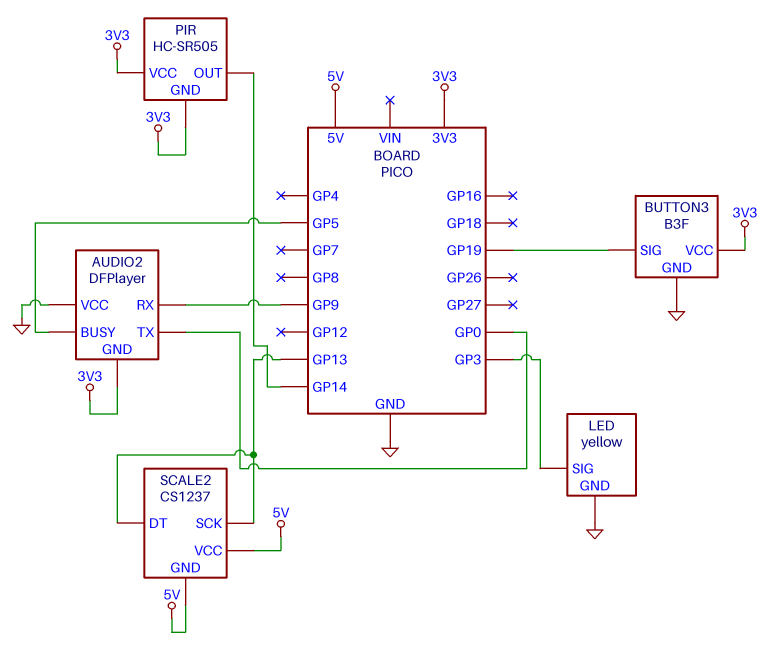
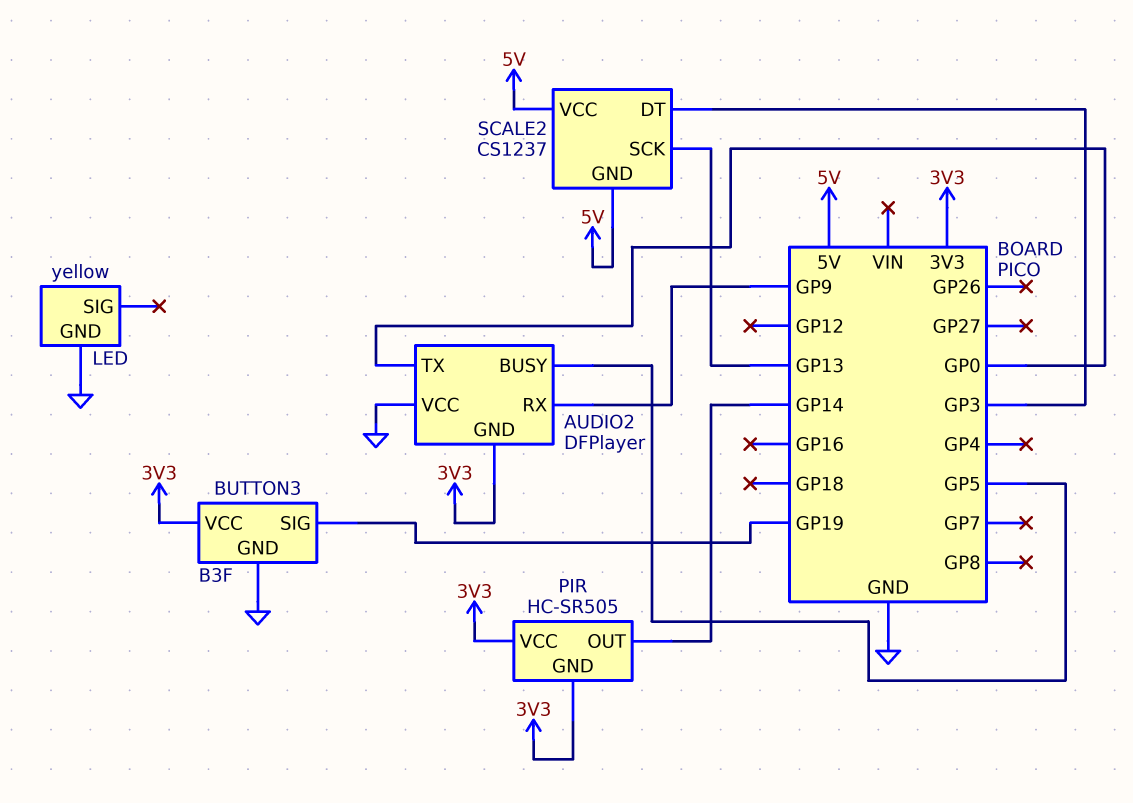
LED pin SIG: GP3 -> none
SCALE2 pin DT: GP13 -> GP3

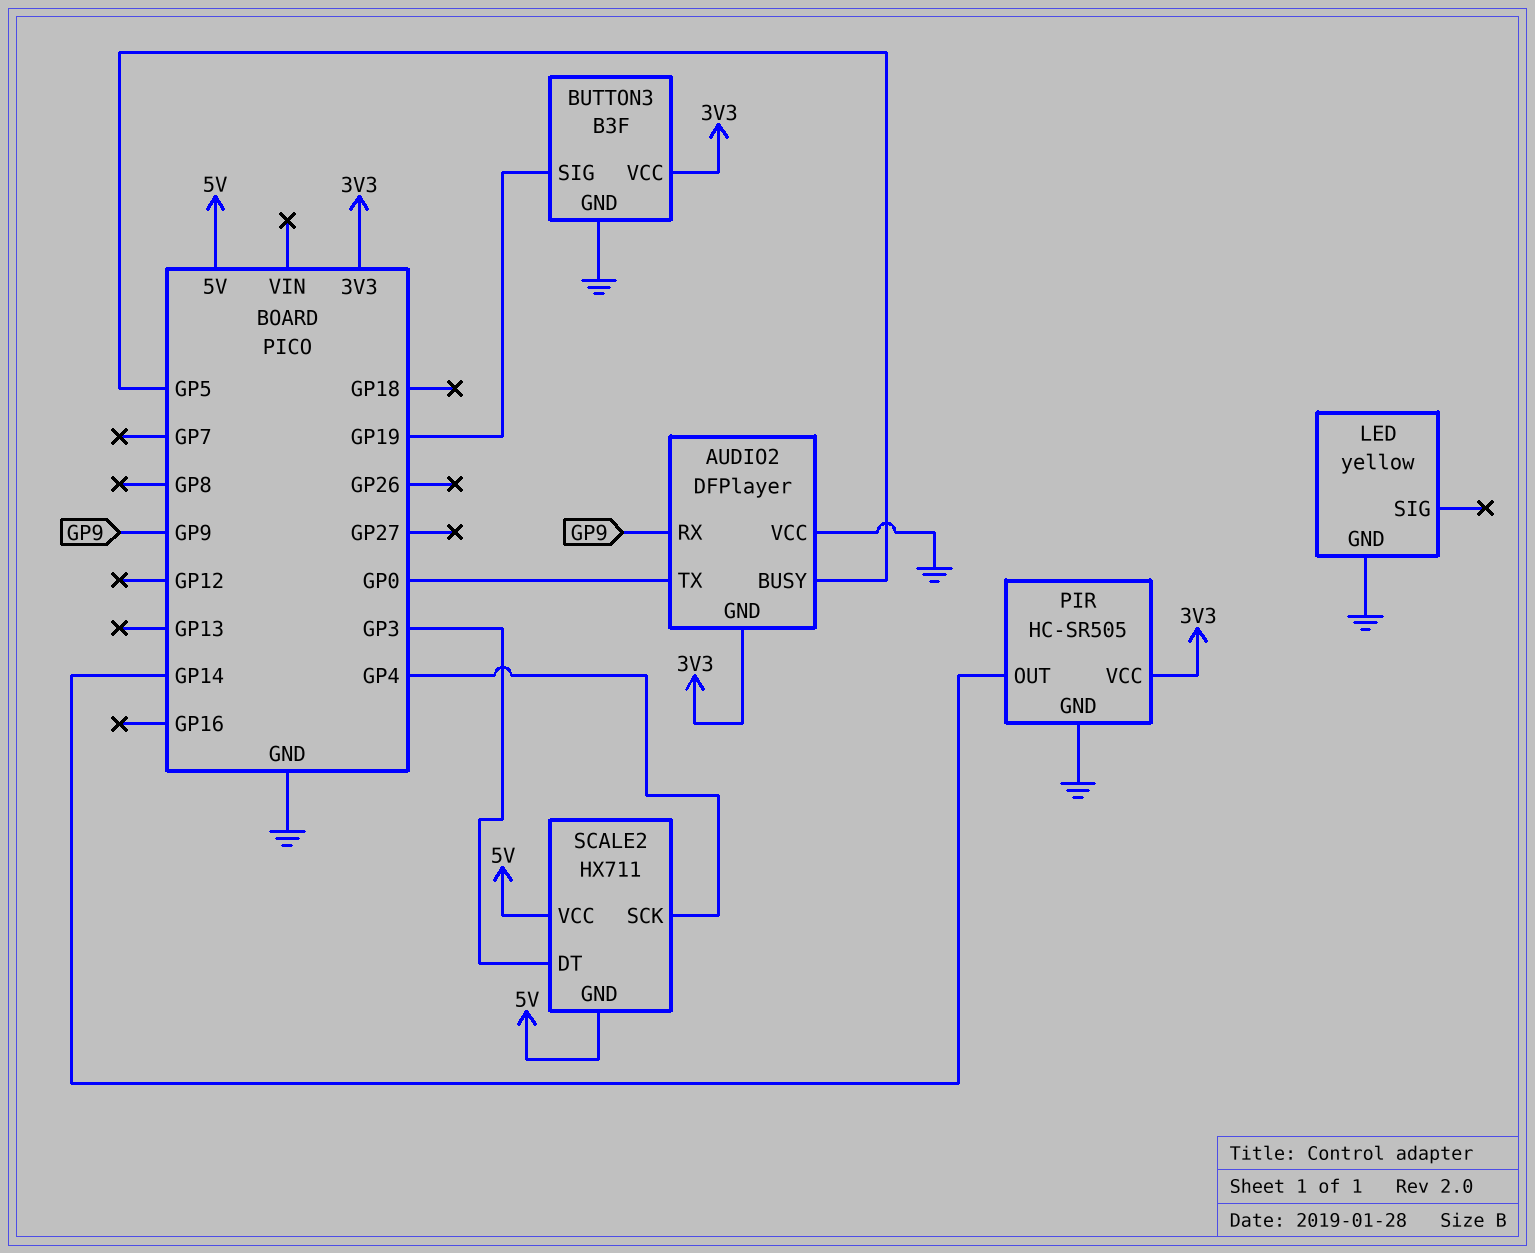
PIR pin GND: 3V3 -> GND
SCALE2: CS1237 -> HX711
SCALE2 pin SCK: GP13 -> GP4

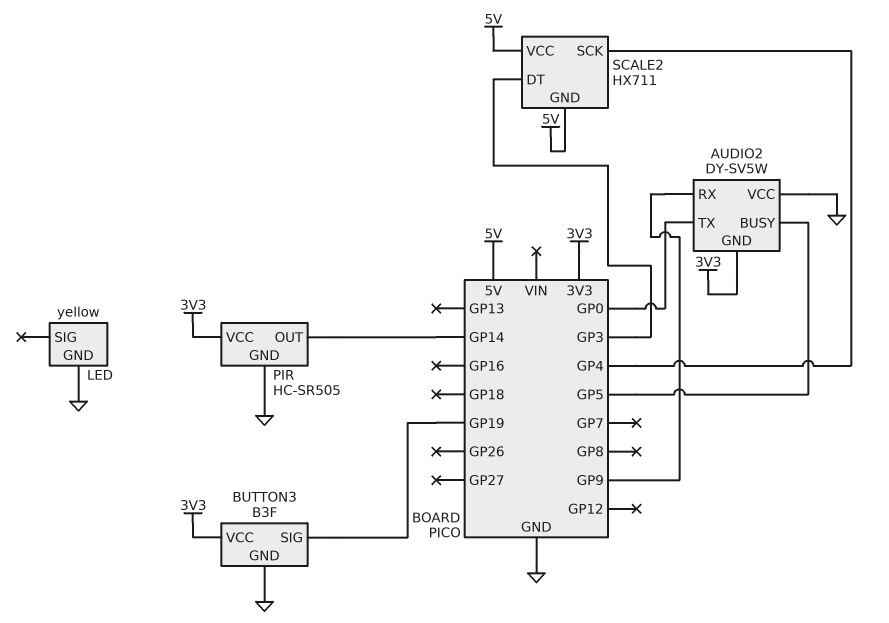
AUDIO2: DFPlayer -> DY-SV5W

